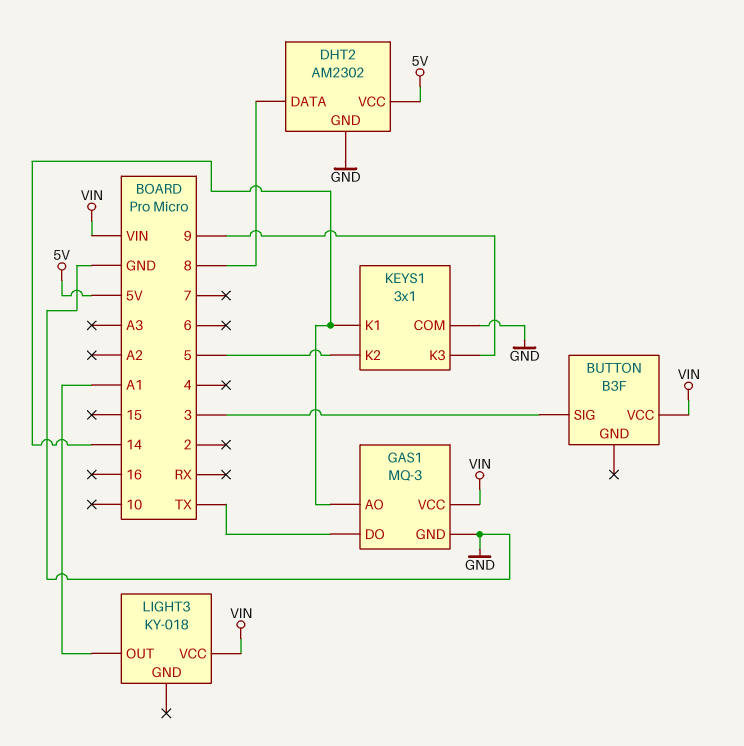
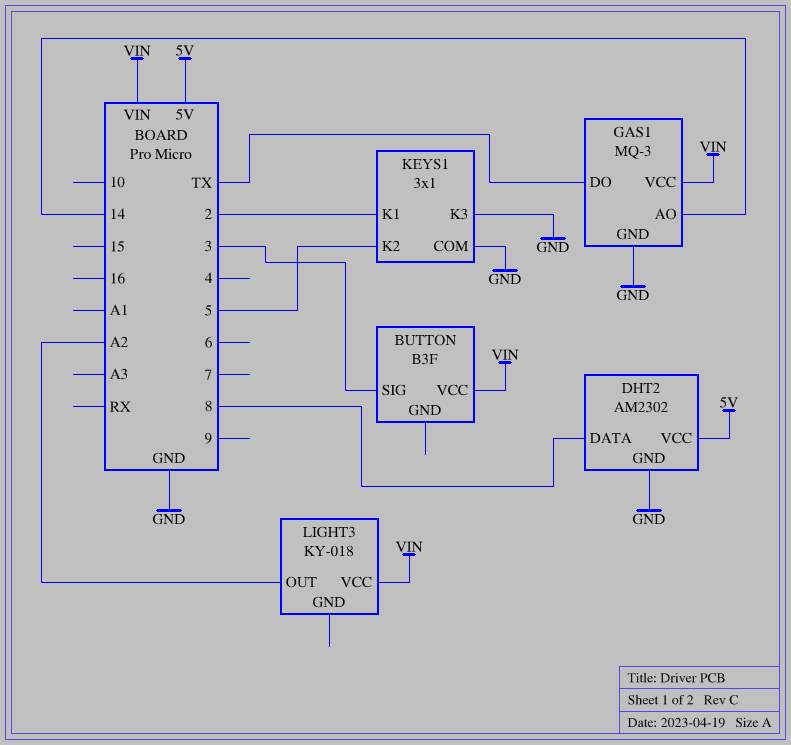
KEYS1 pin K1: 14 -> 2
KEYS1 pin K3: 9 -> GND
LIGHT3 pin OUT: A1 -> A2

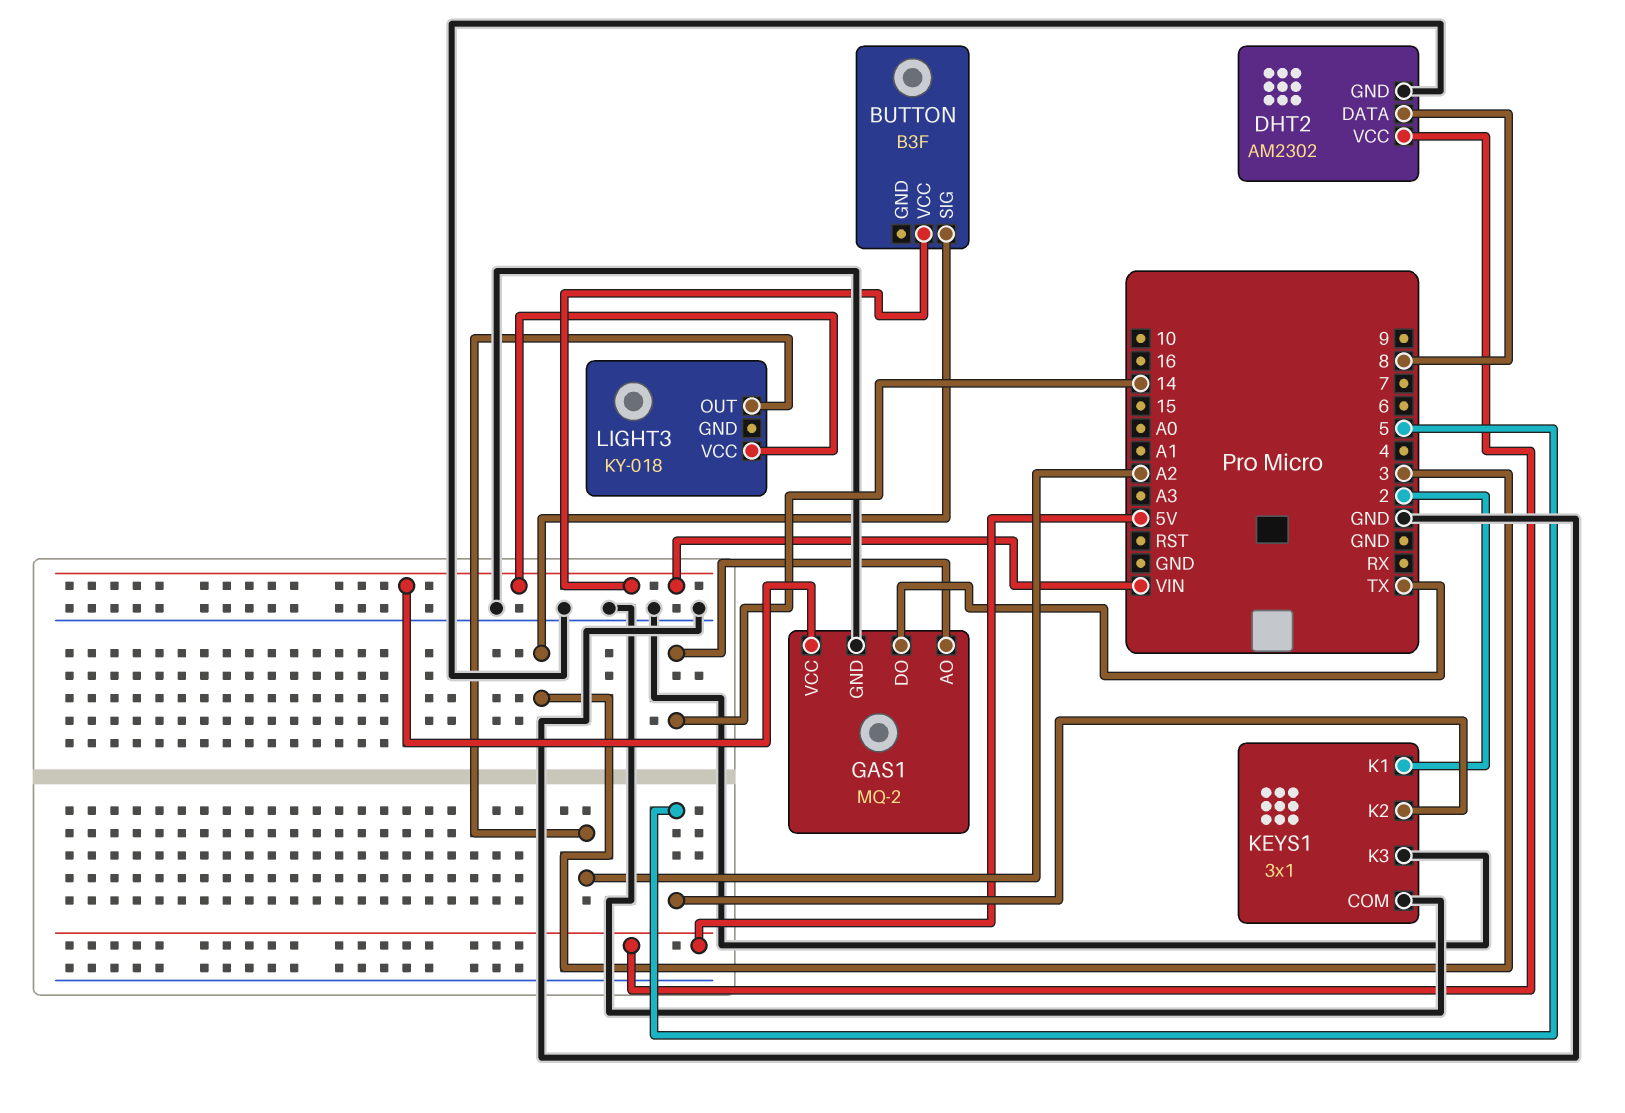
GAS1: MQ-3 -> MQ-2

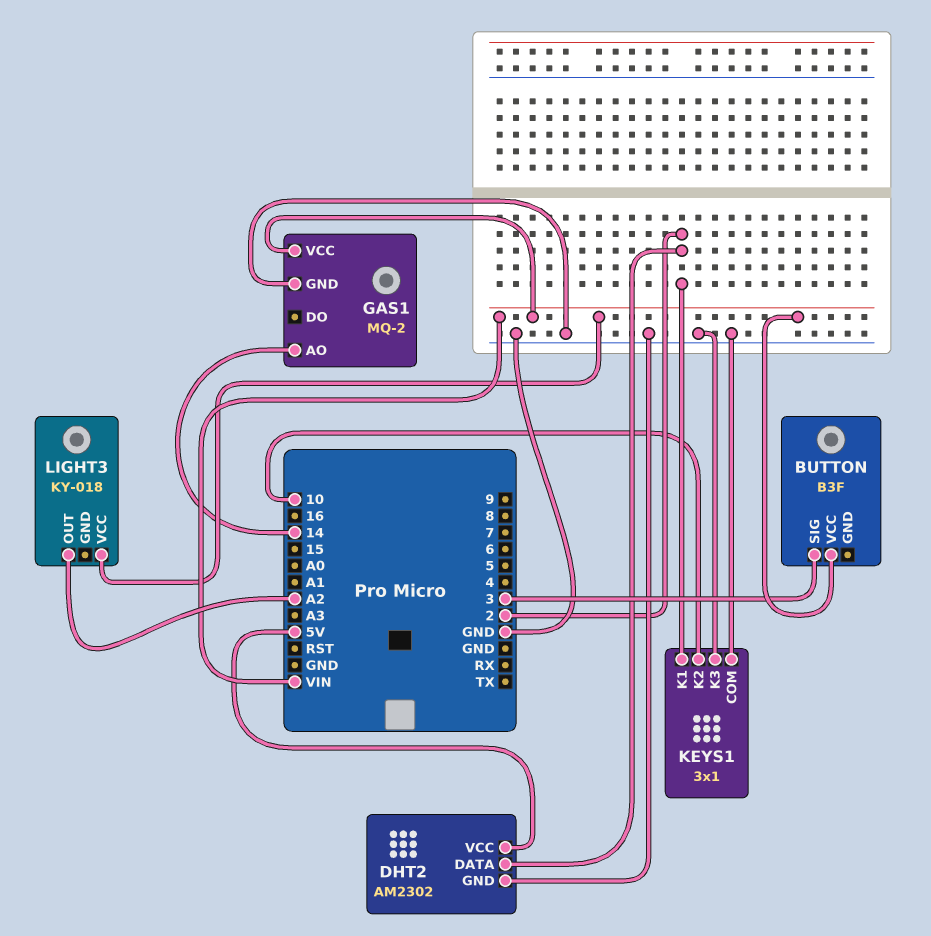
DHT2 pin DATA: 8 -> 2
GAS1 pin DO: TX -> none
KEYS1 pin K2: 5 -> 10

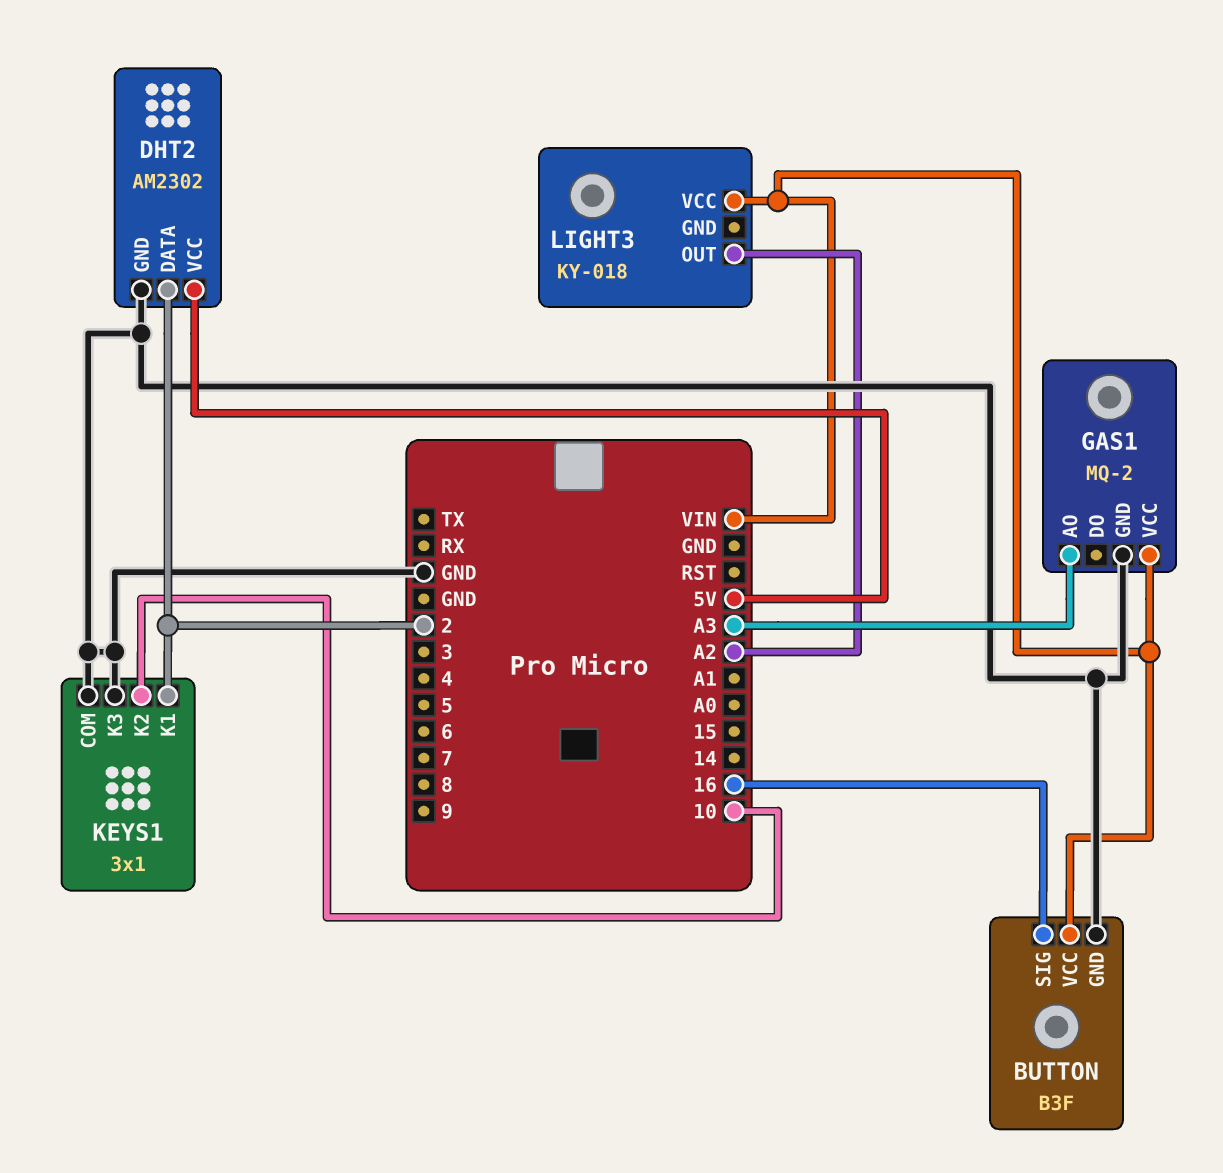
BUTTON pin GND: none -> GND
BUTTON pin SIG: 3 -> 16
GAS1 pin AO: 14 -> A3

